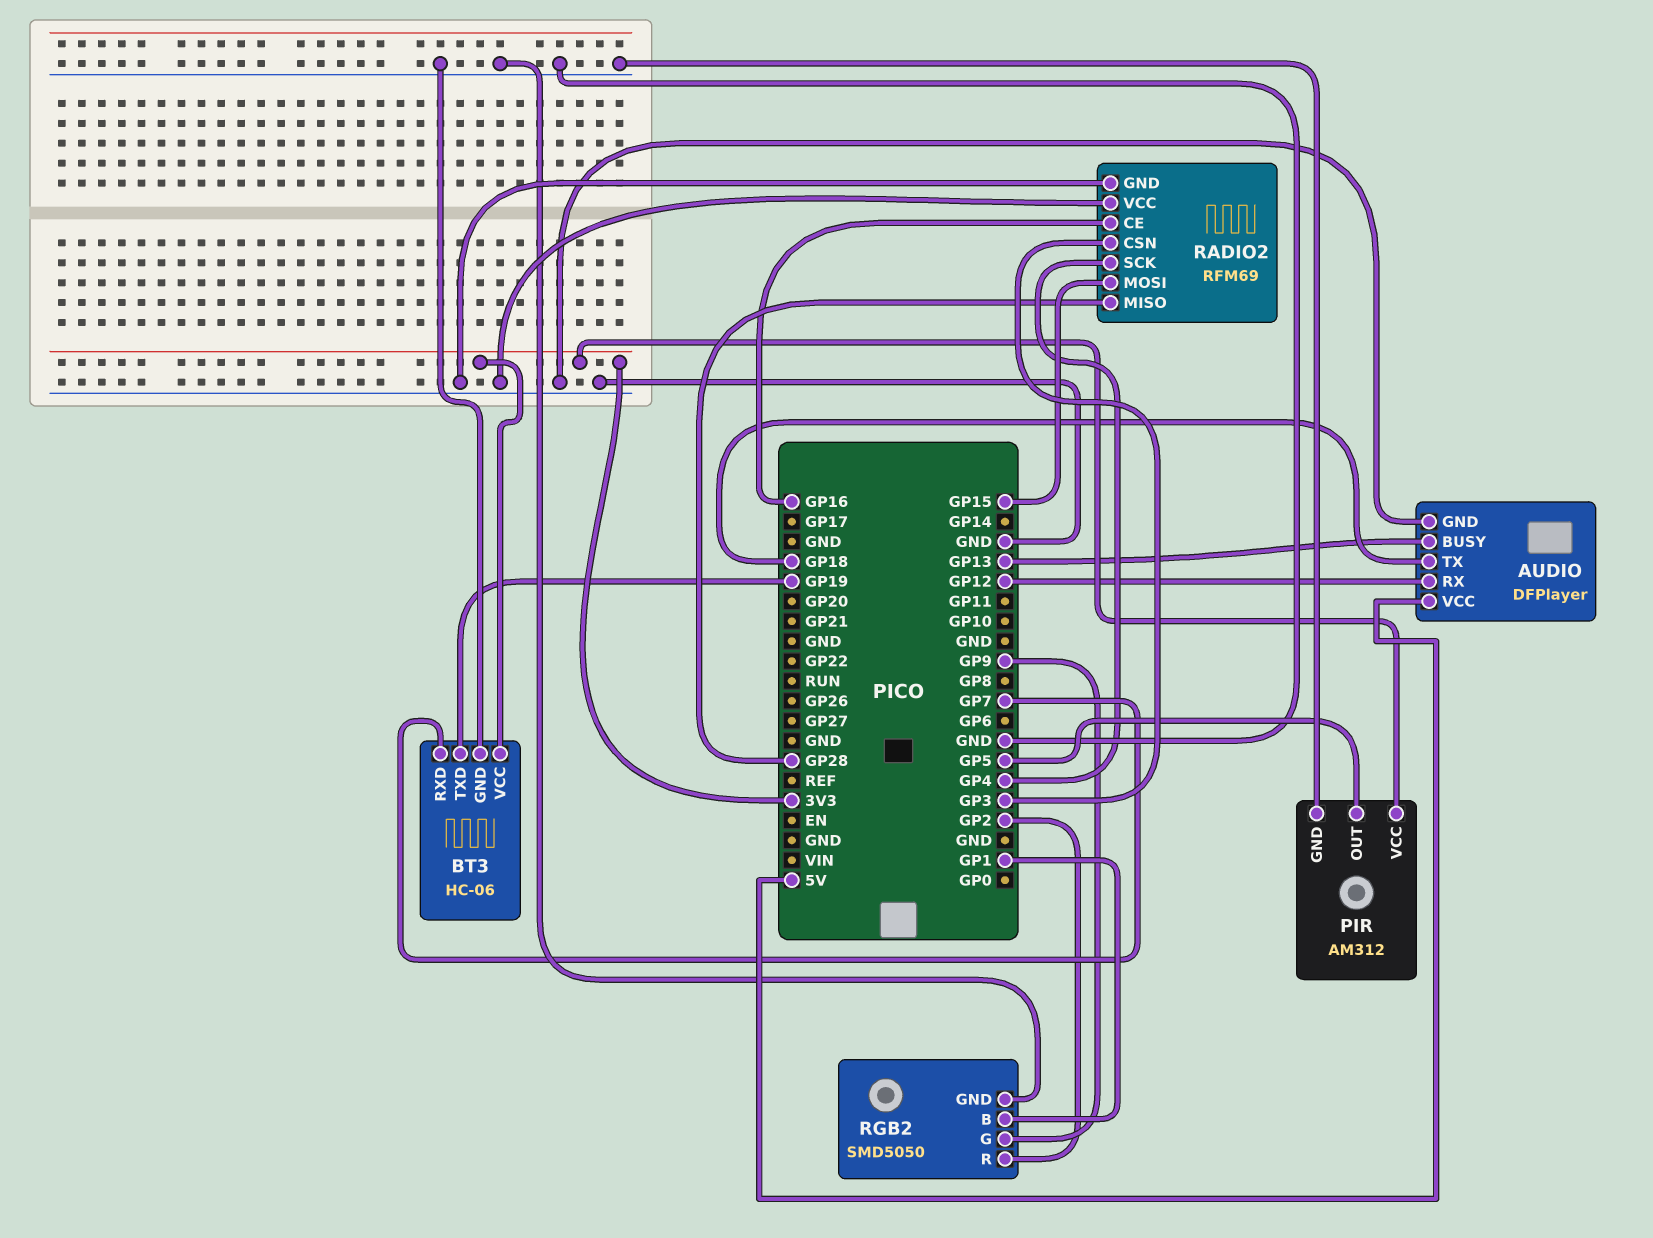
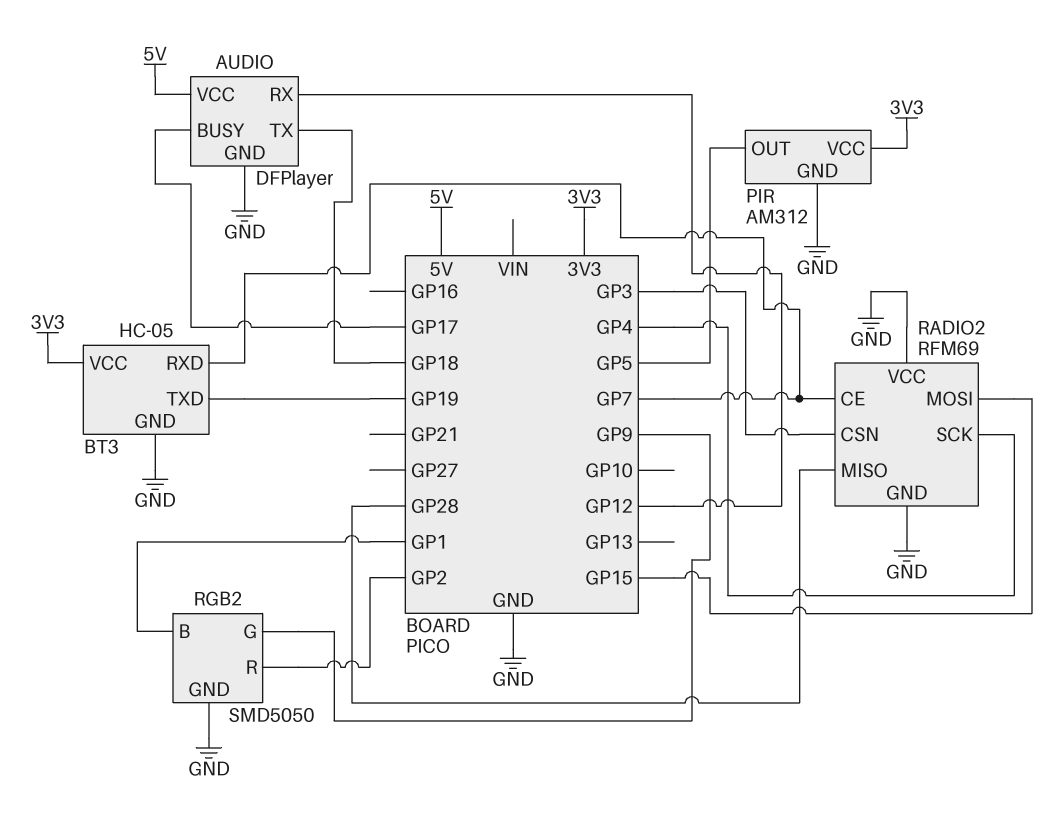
AUDIO pin BUSY: GP13 -> GP17
BT3: HC-06 -> HC-05
RADIO2 pin CE: GP16 -> GP7

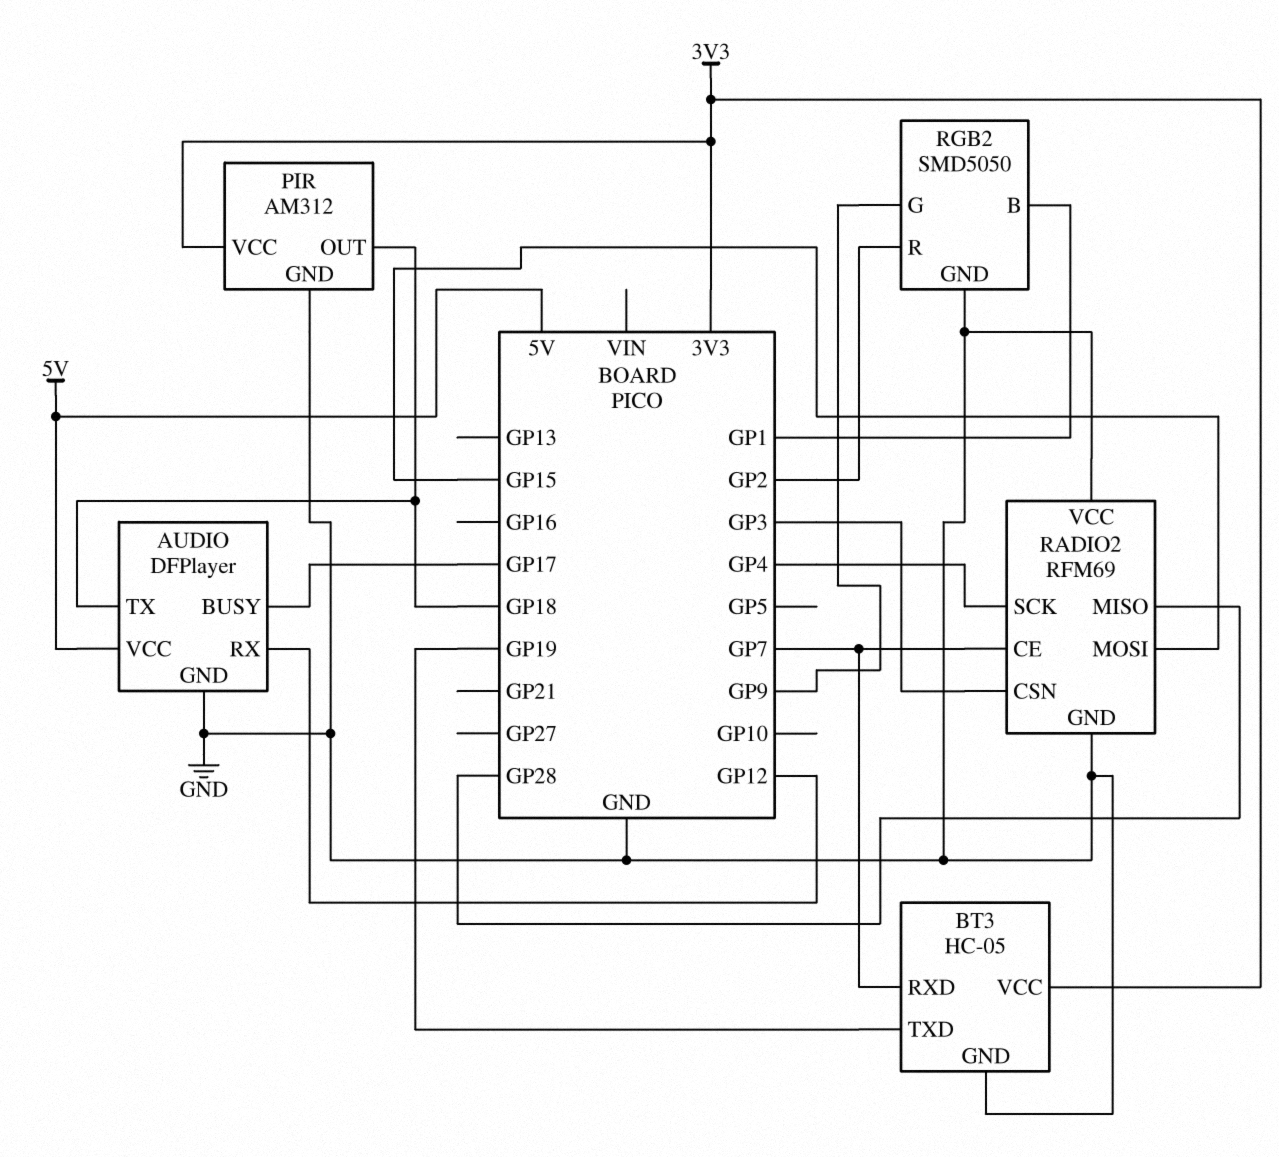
PIR pin OUT: GP5 -> GP18

